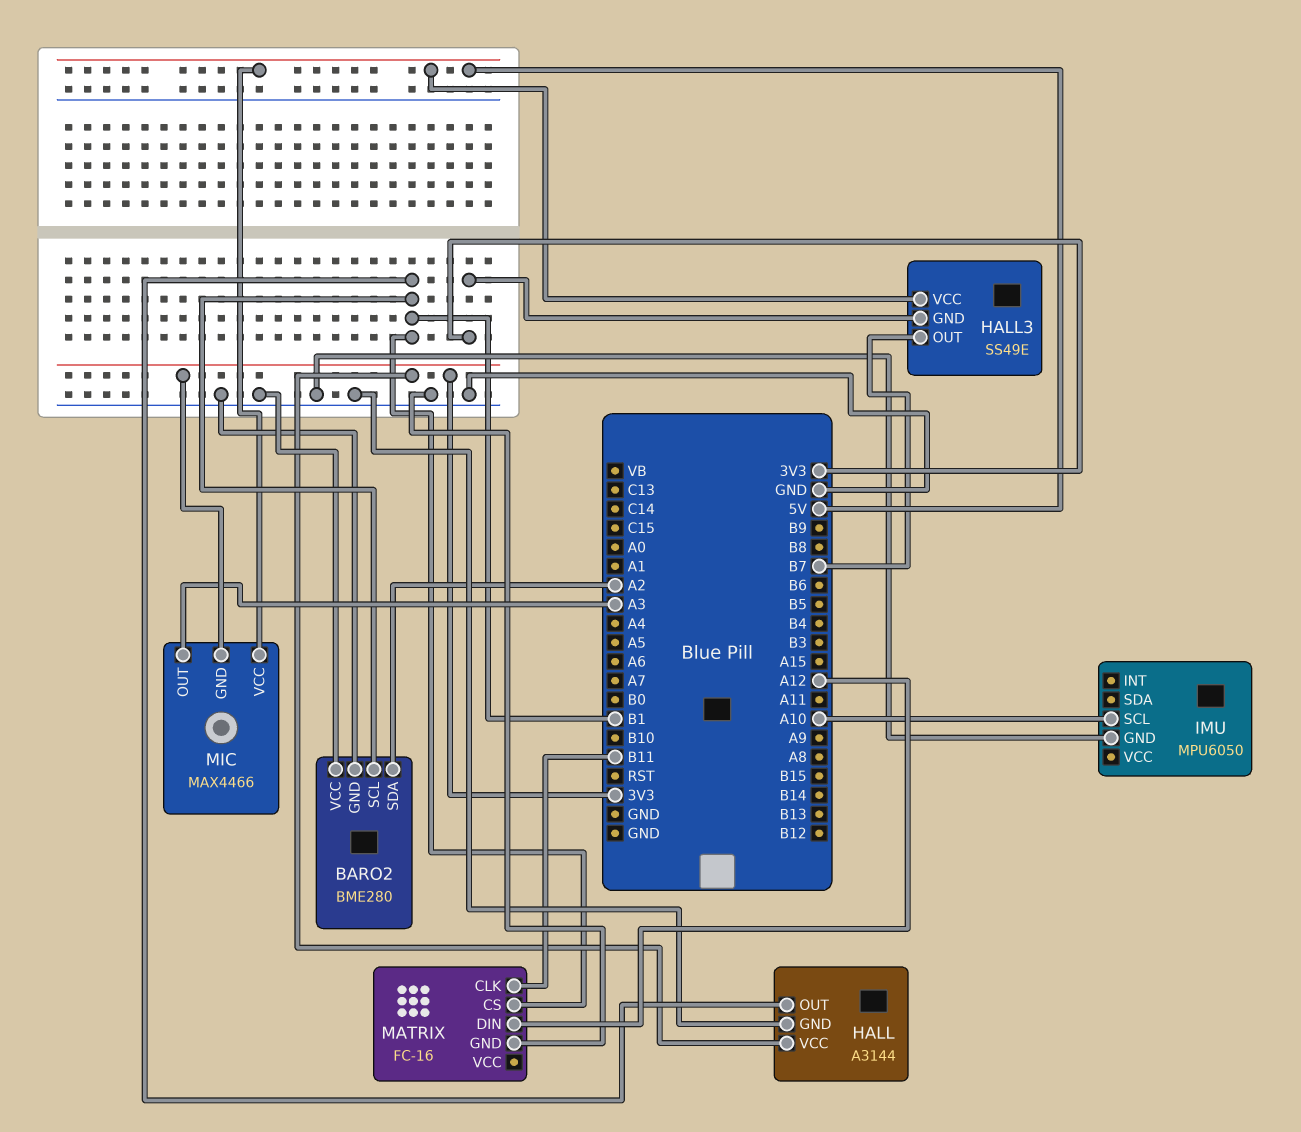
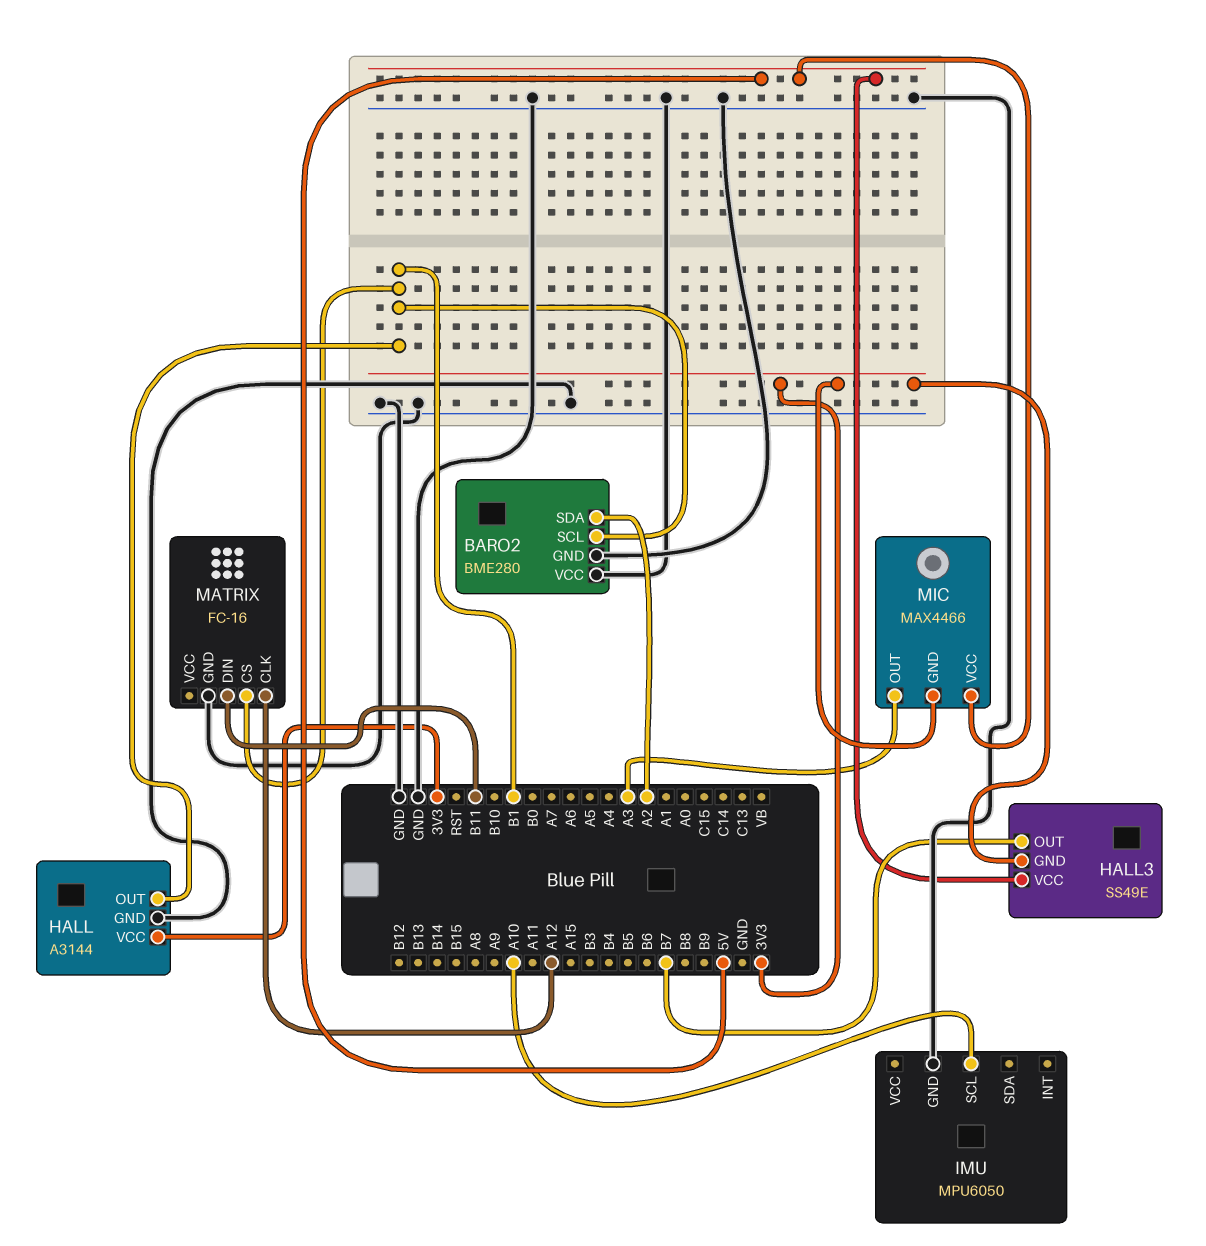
MATRIX pin CLK: B11 -> A12
MATRIX pin DIN: A12 -> B11

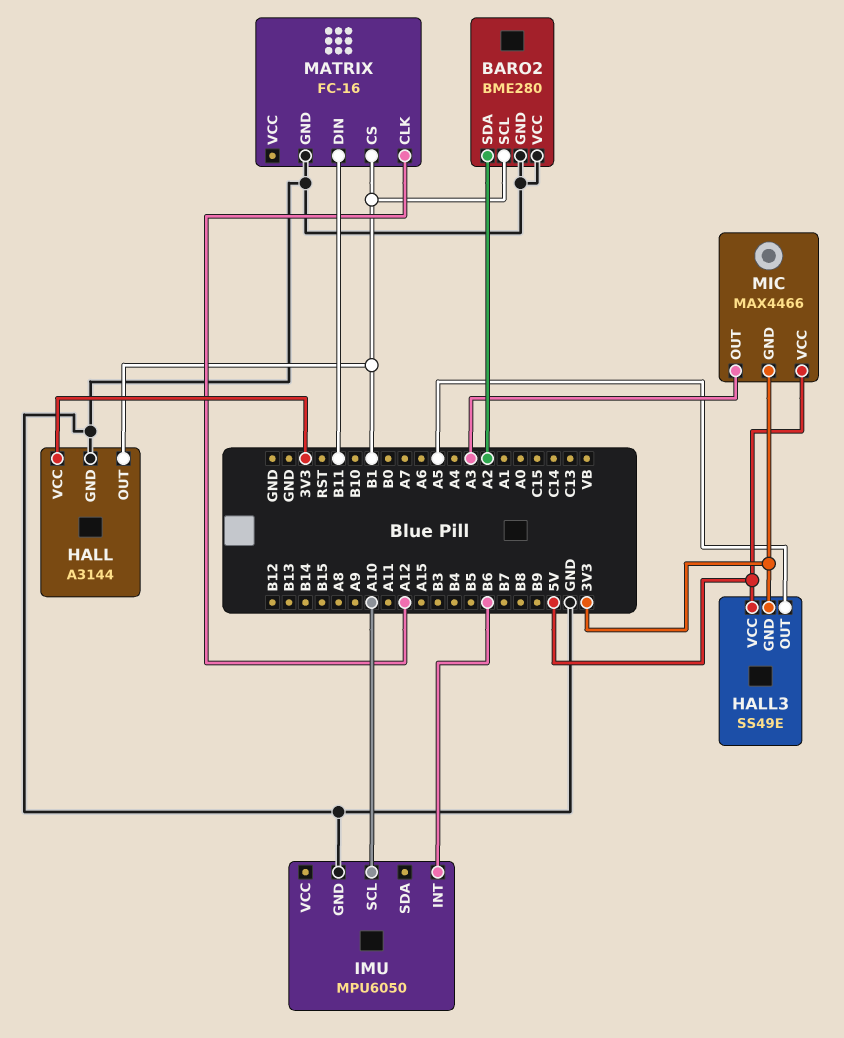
HALL3 pin OUT: B7 -> A5
IMU pin INT: none -> B6

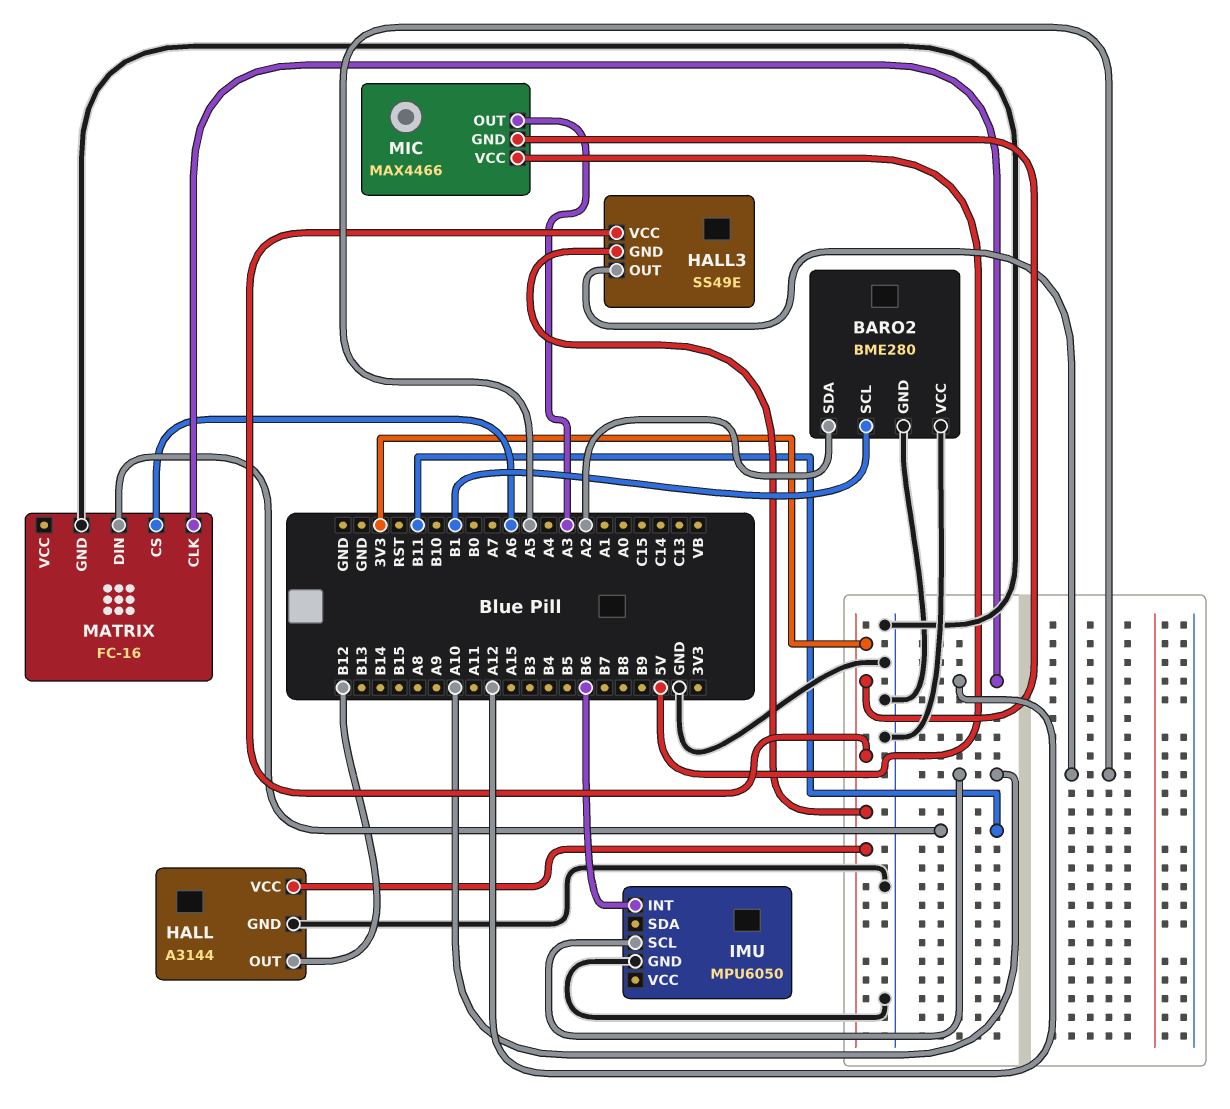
HALL pin OUT: B1 -> B12
HALL3 pin VCC: 5V -> 3V3
MATRIX pin CS: B1 -> A6

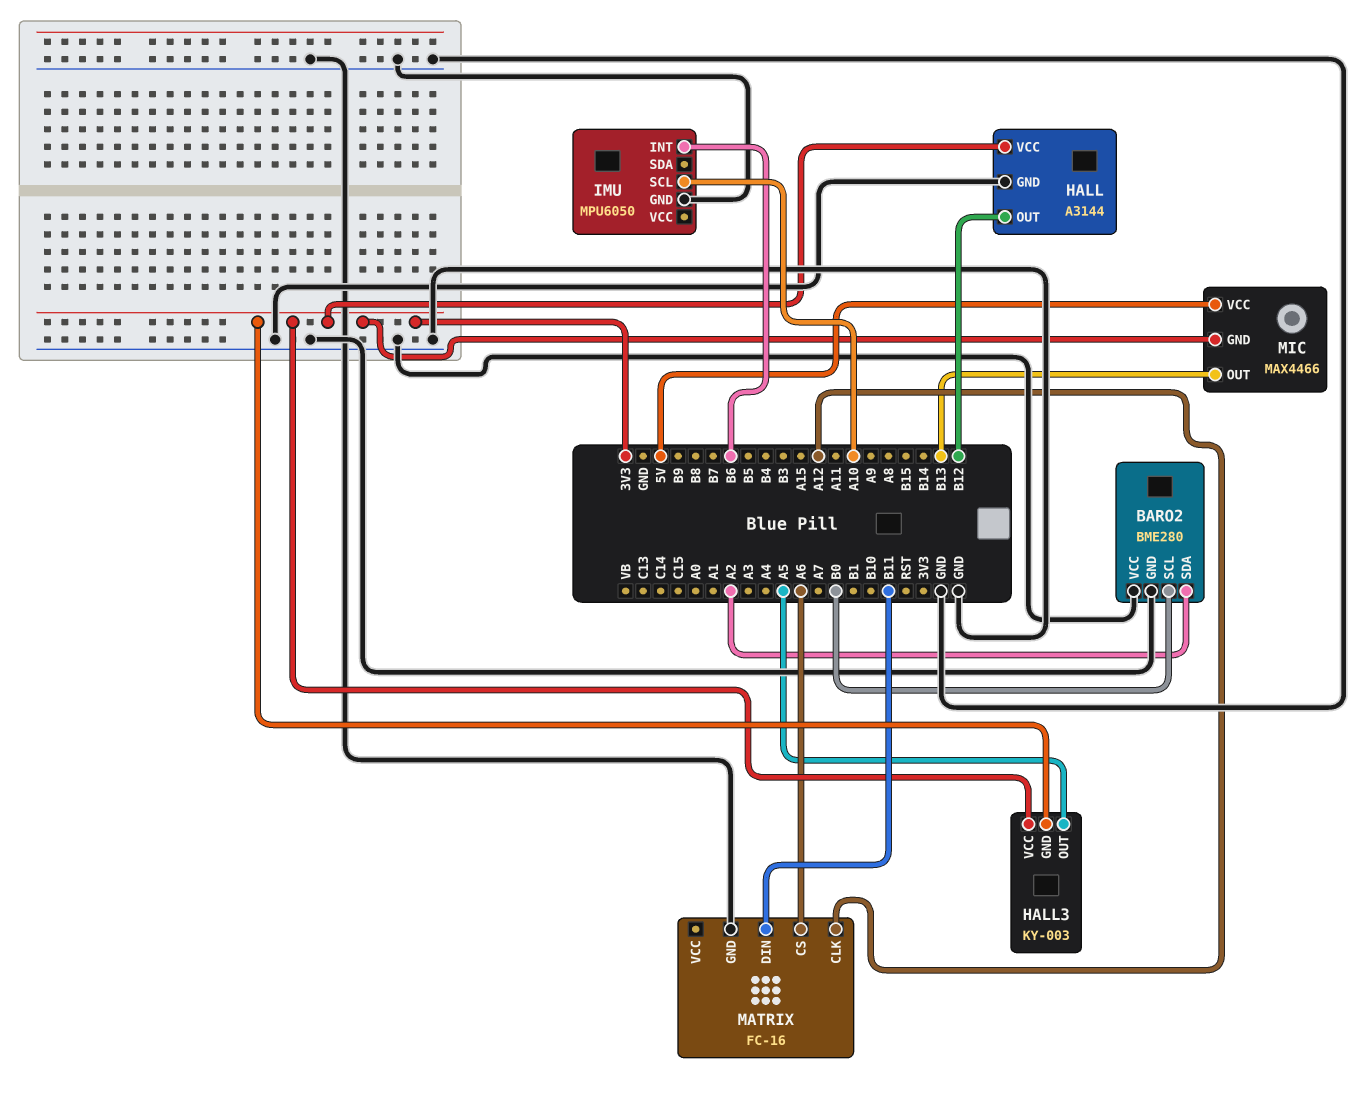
BARO2 pin SCL: B1 -> B0
HALL3: SS49E -> KY-003
MIC pin OUT: A3 -> B13

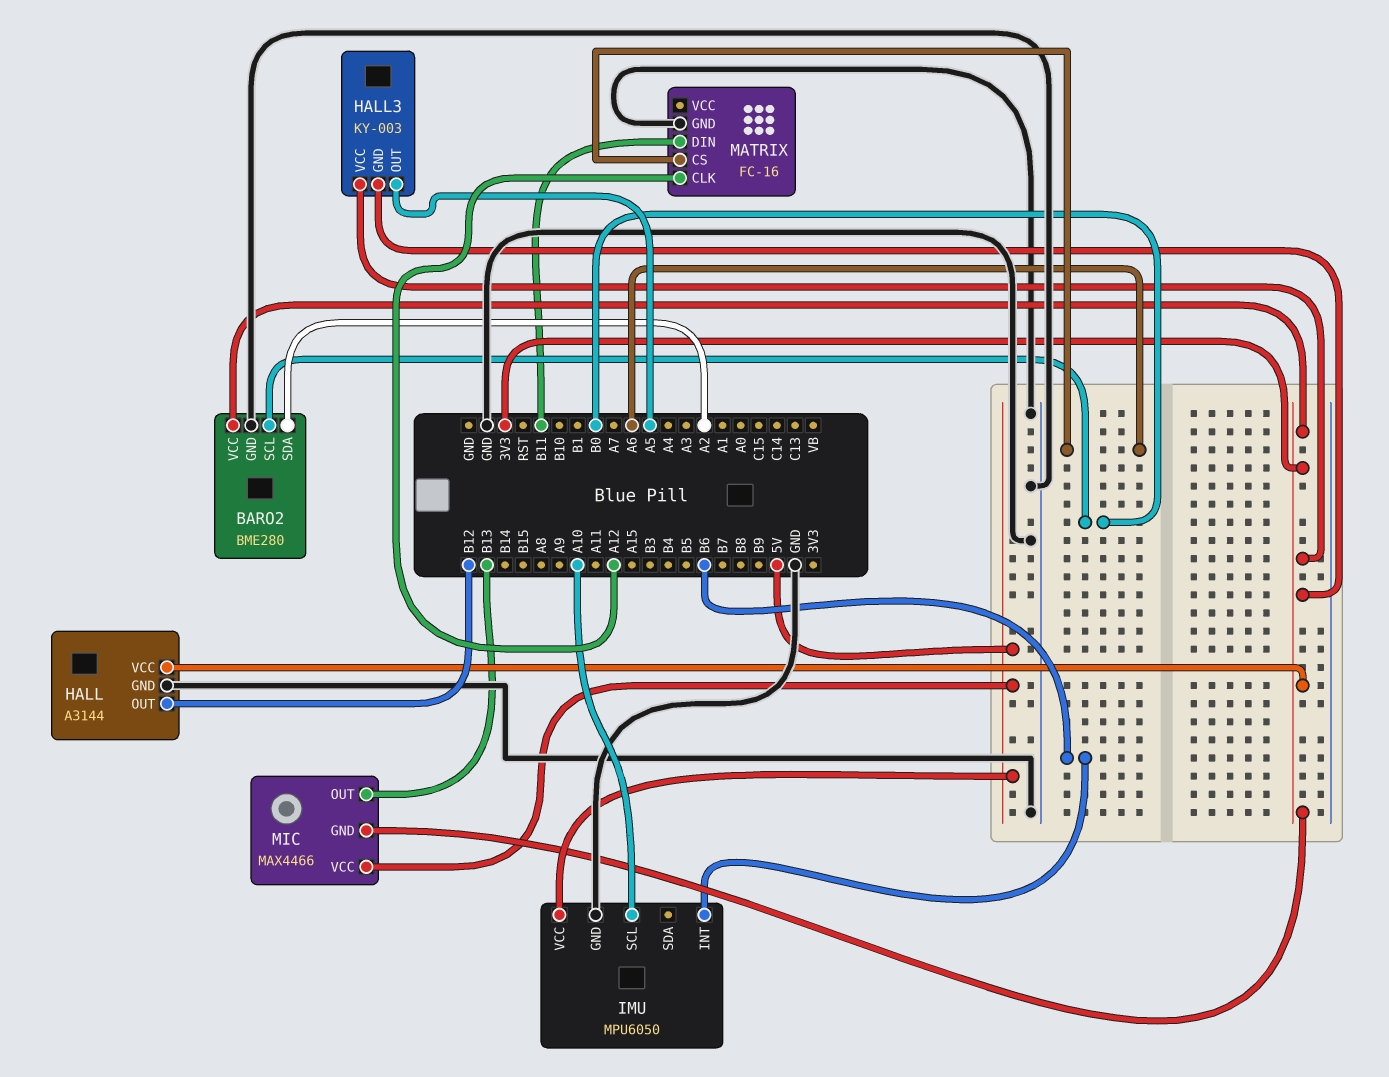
BARO2 pin VCC: GND -> 3V3
IMU pin VCC: none -> 5V

